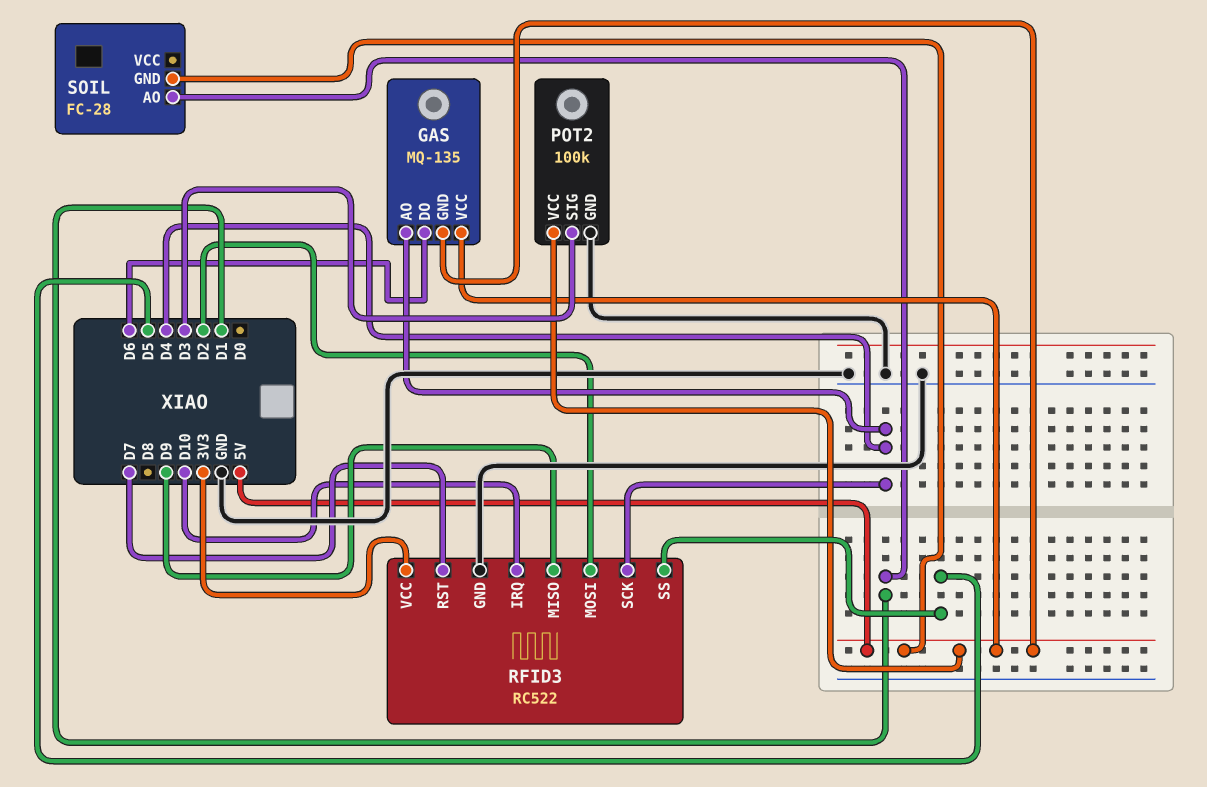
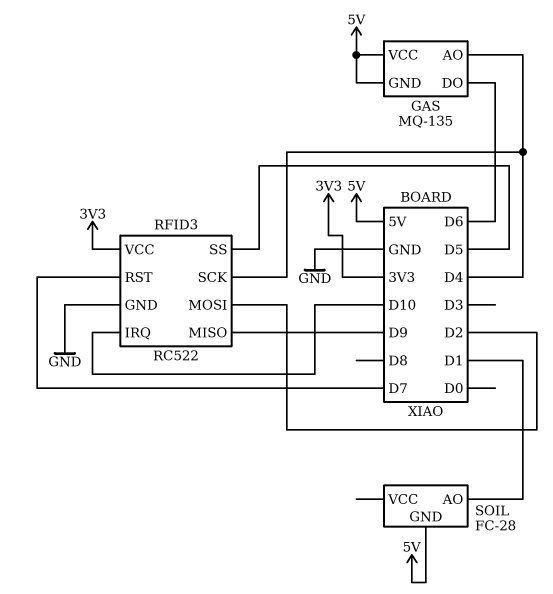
POT2: 100k -> none
POT2 pin GND: GND -> none
POT2 pin SIG: D3 -> none
POT2 pin VCC: 5V -> none

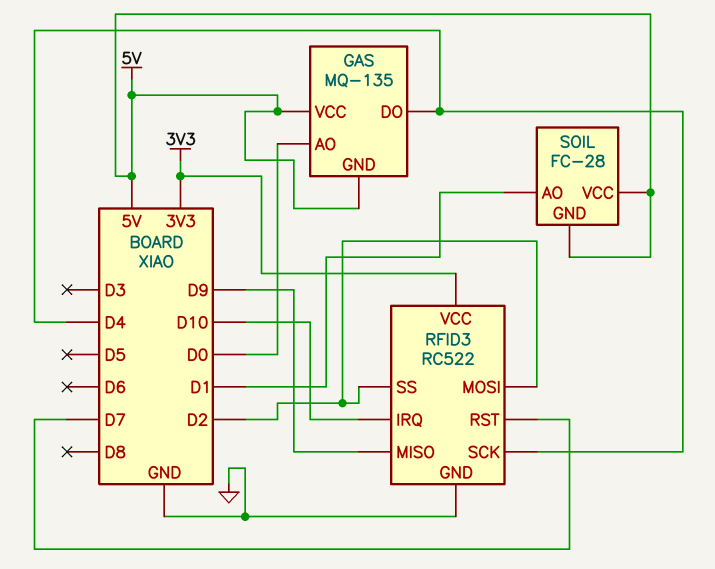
GAS pin AO: D4 -> D0
GAS pin DO: D6 -> D4
RFID3 pin SS: D5 -> D2
SOIL pin VCC: none -> 5V

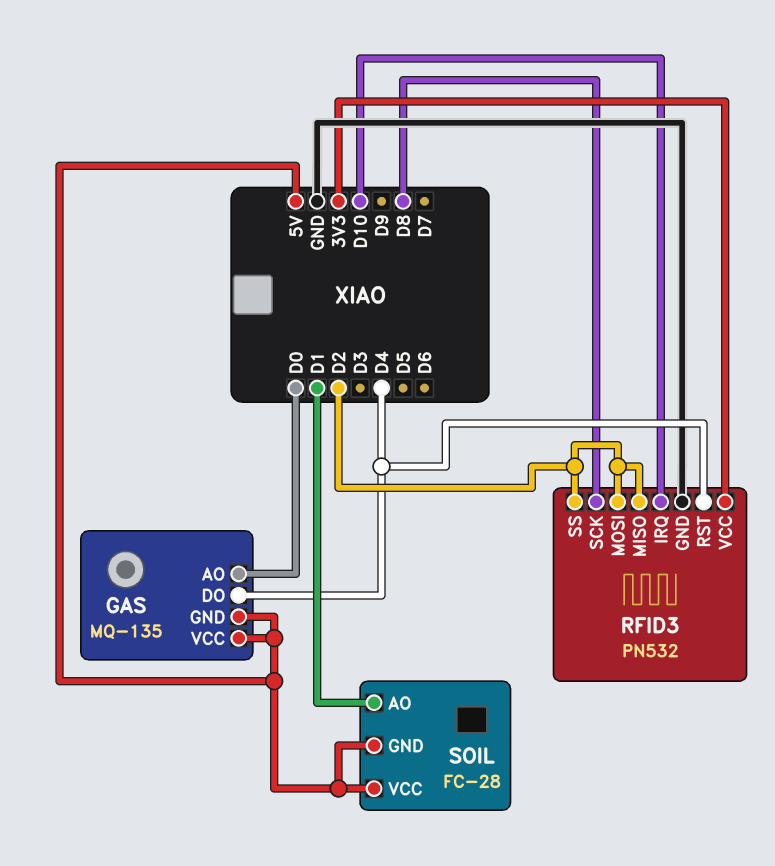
RFID3: RC522 -> PN532
RFID3 pin MISO: D9 -> D2
RFID3 pin RST: D7 -> D4
RFID3 pin SCK: D4 -> D8

